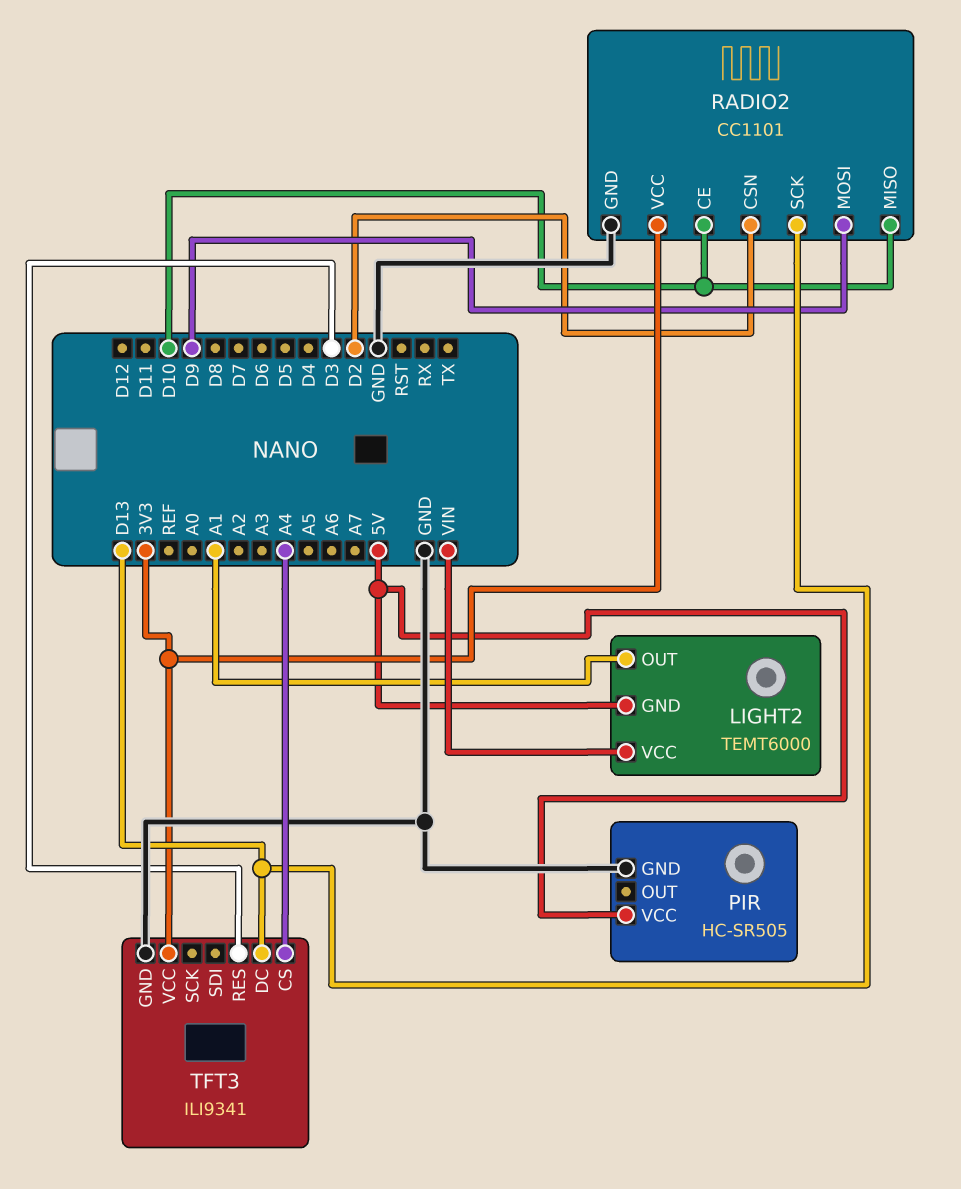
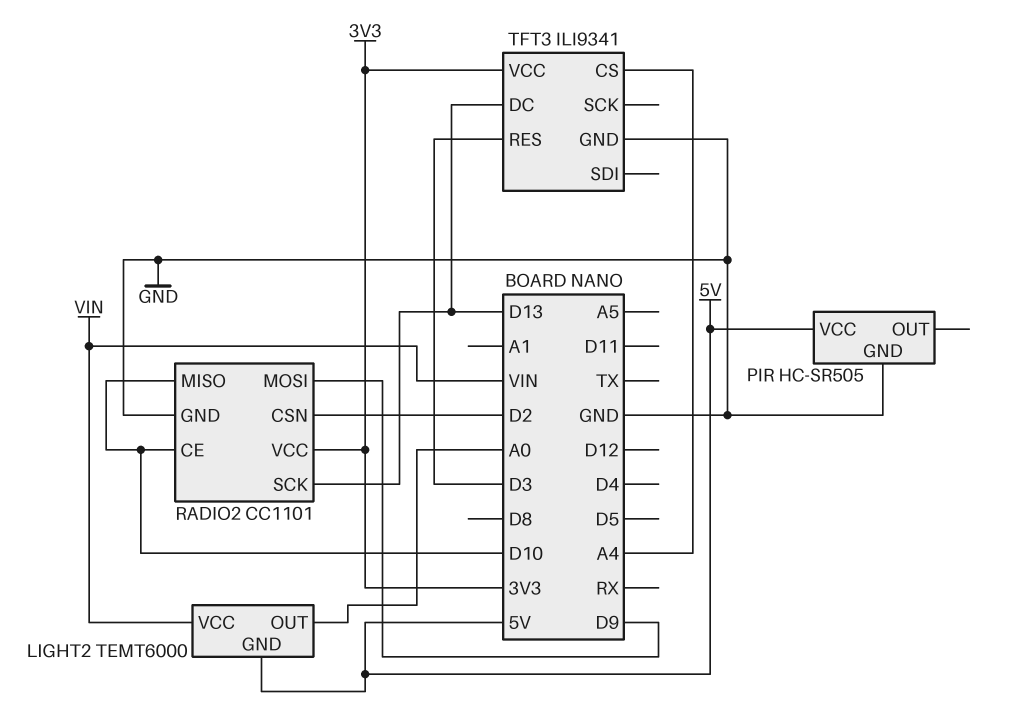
LIGHT2 pin OUT: A1 -> A0

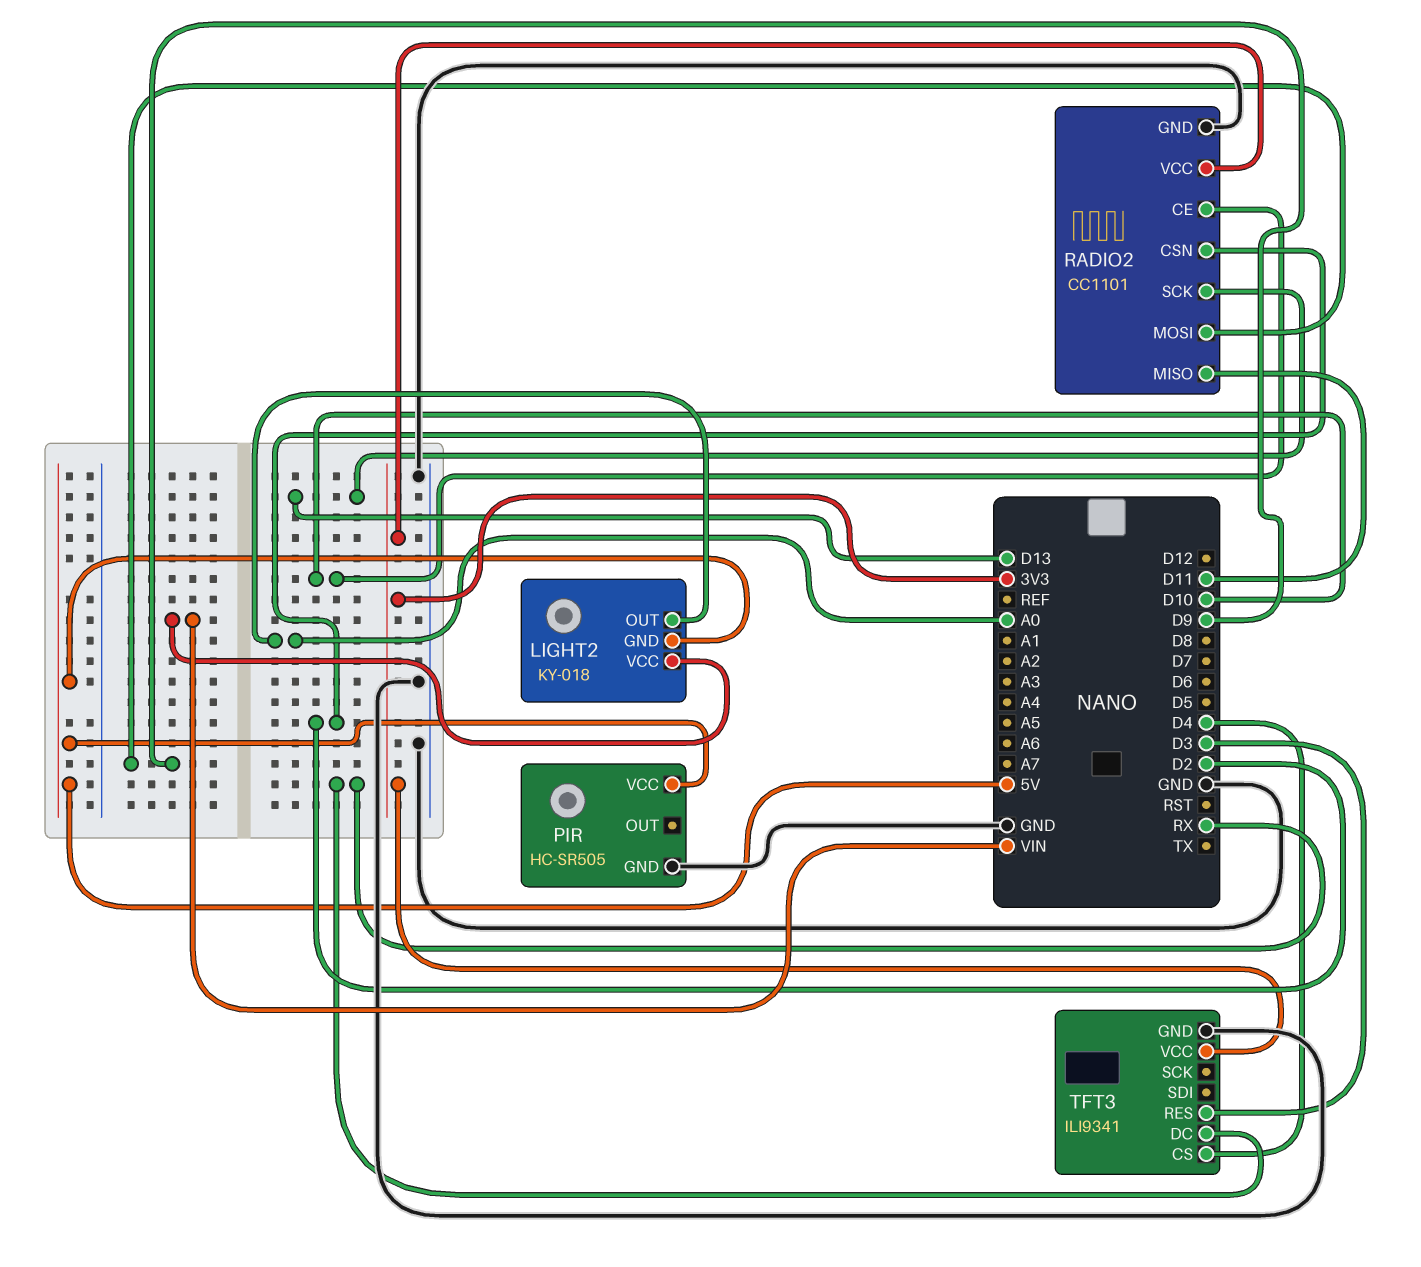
LIGHT2: TEMT6000 -> KY-018
RADIO2 pin MISO: D10 -> D11
TFT3 pin CS: A4 -> D4
TFT3 pin DC: D13 -> RX

